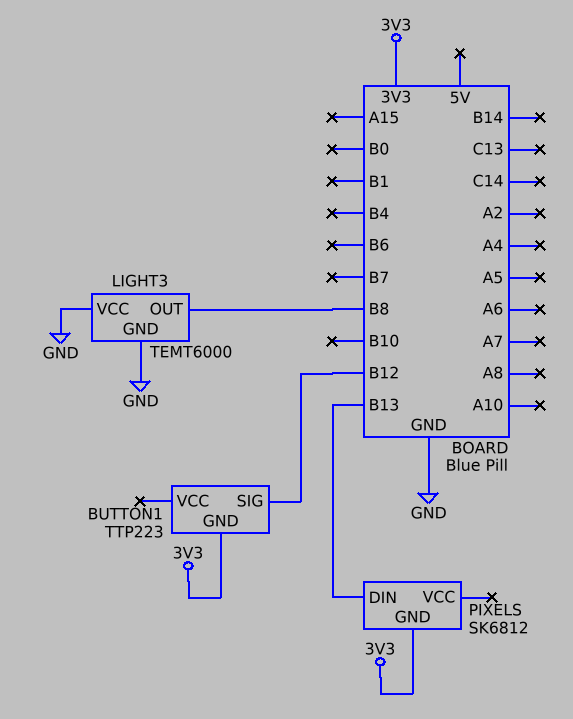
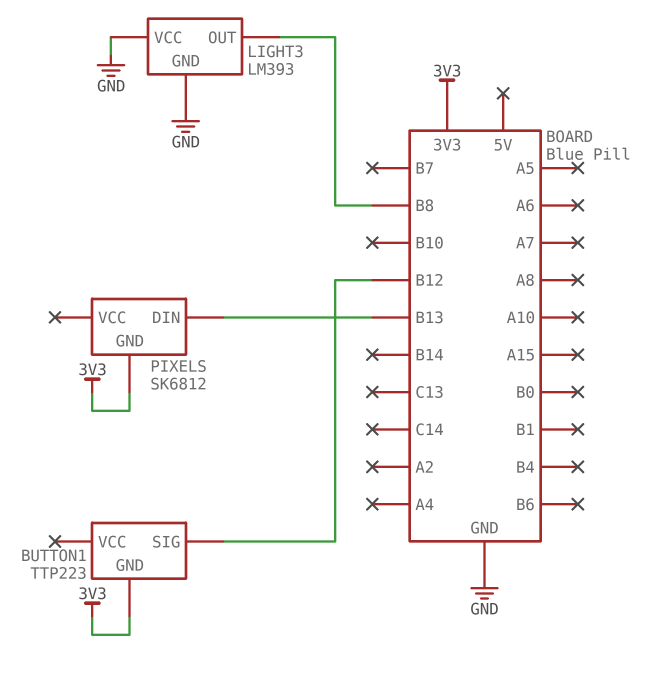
LIGHT3: TEMT6000 -> LM393

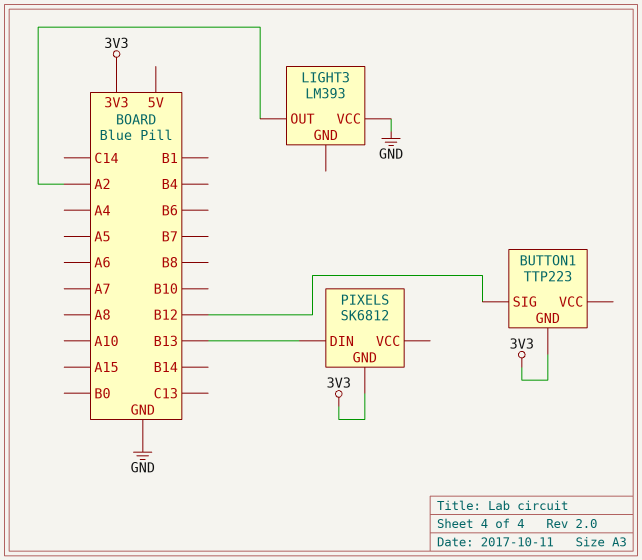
LIGHT3 pin GND: GND -> none
LIGHT3 pin OUT: B8 -> A2

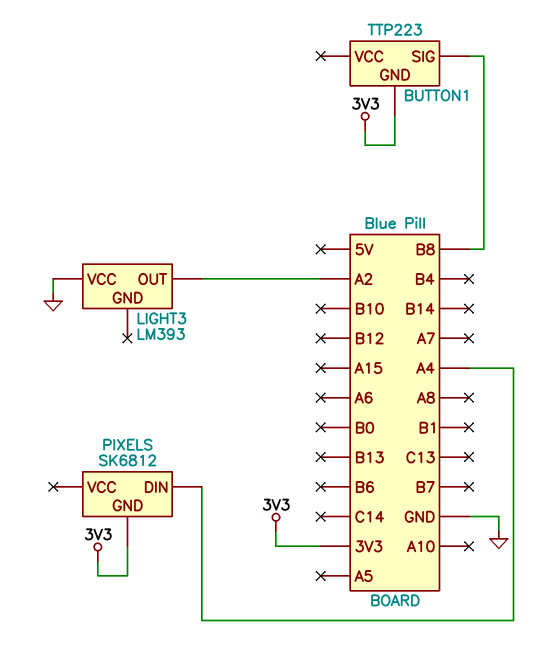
BUTTON1 pin SIG: B12 -> B8
PIXELS pin DIN: B13 -> A4

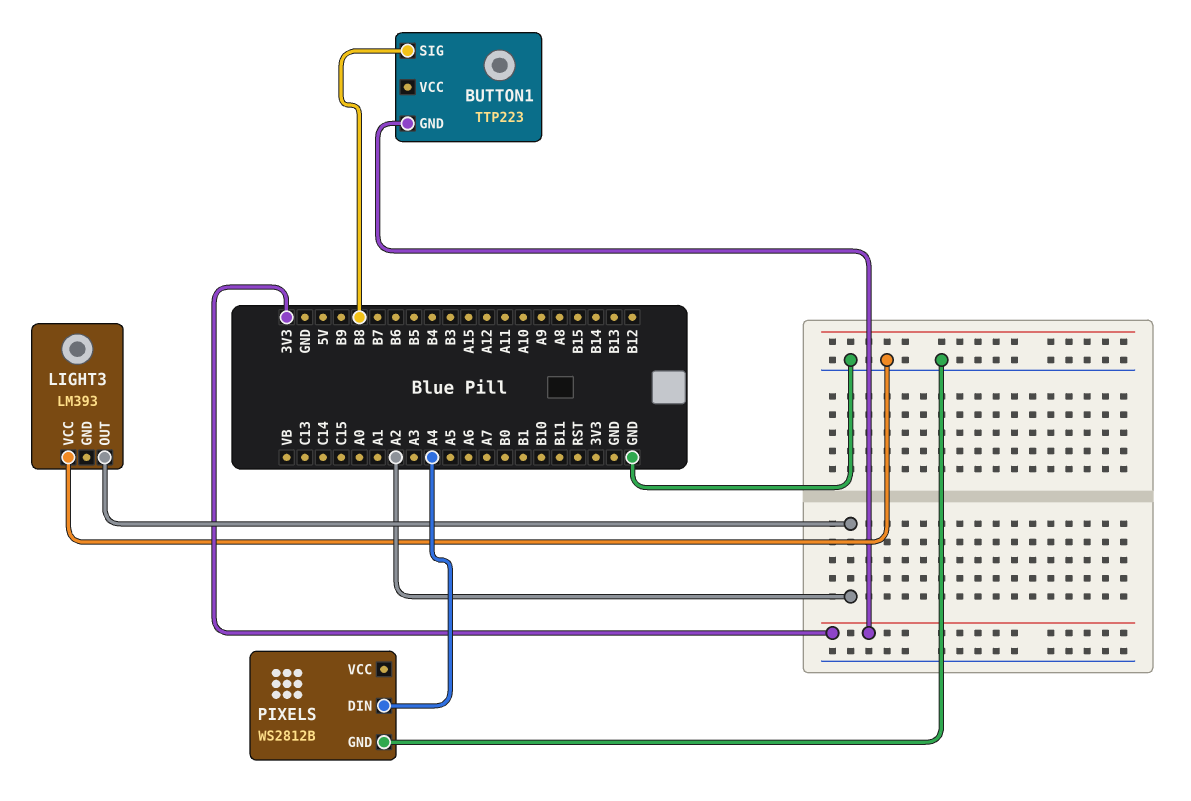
PIXELS: SK6812 -> WS2812B
PIXELS pin GND: 3V3 -> GND

